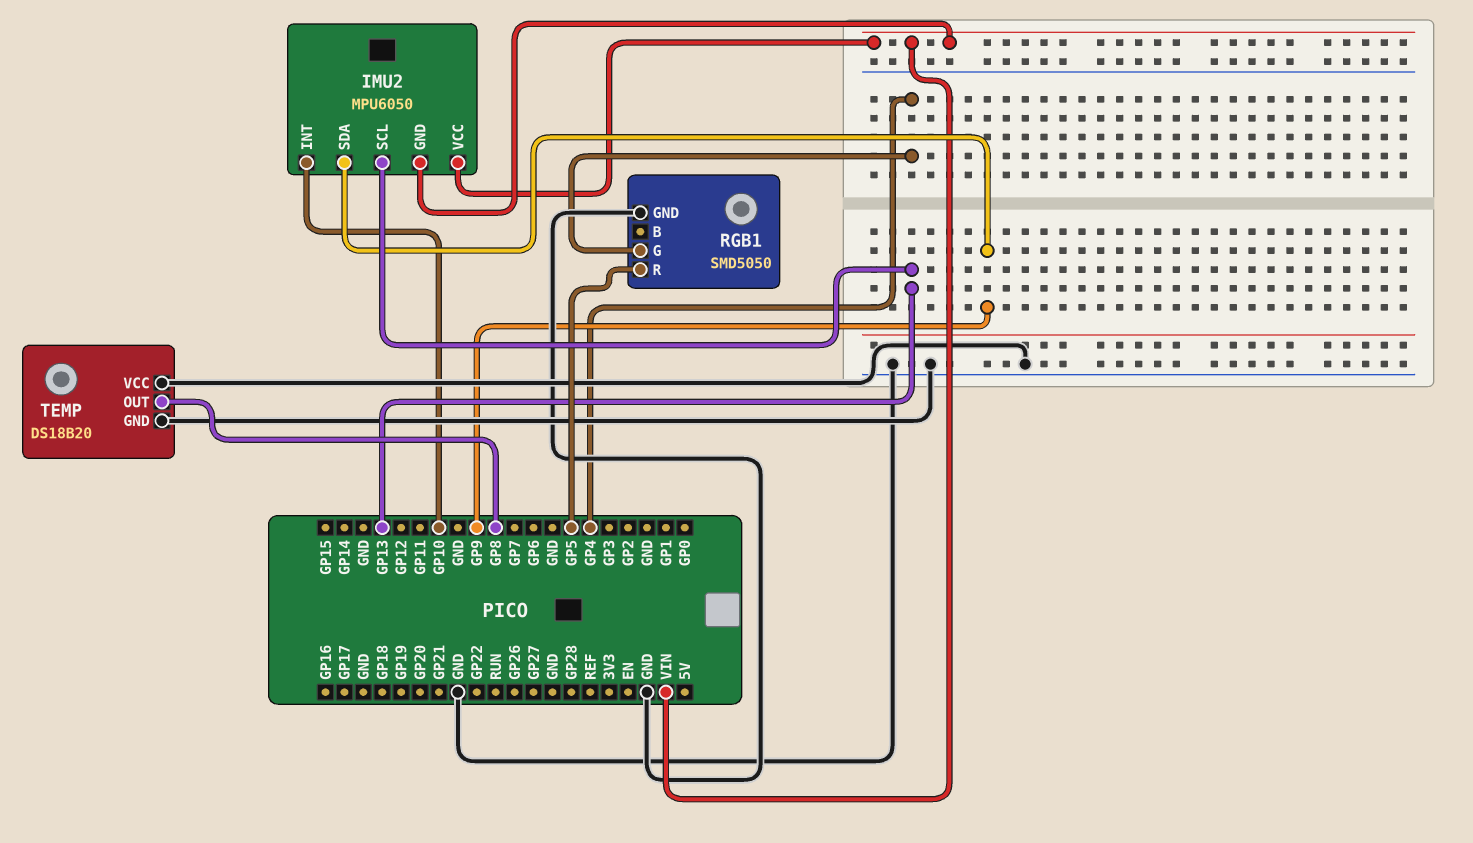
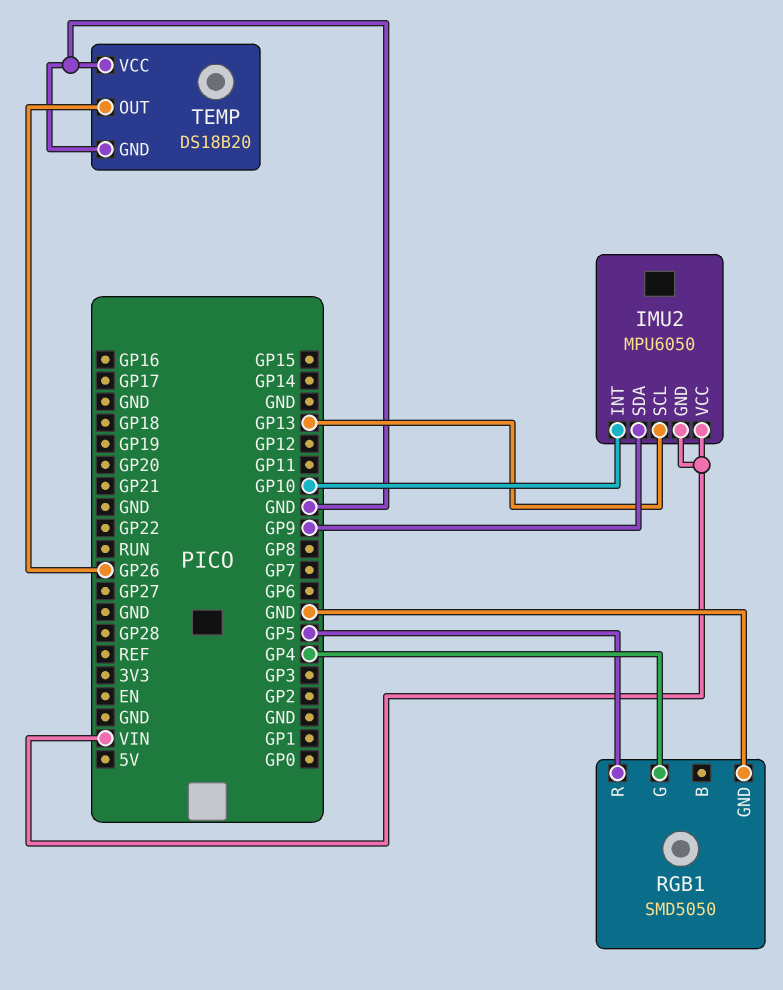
TEMP pin OUT: GP8 -> GP26

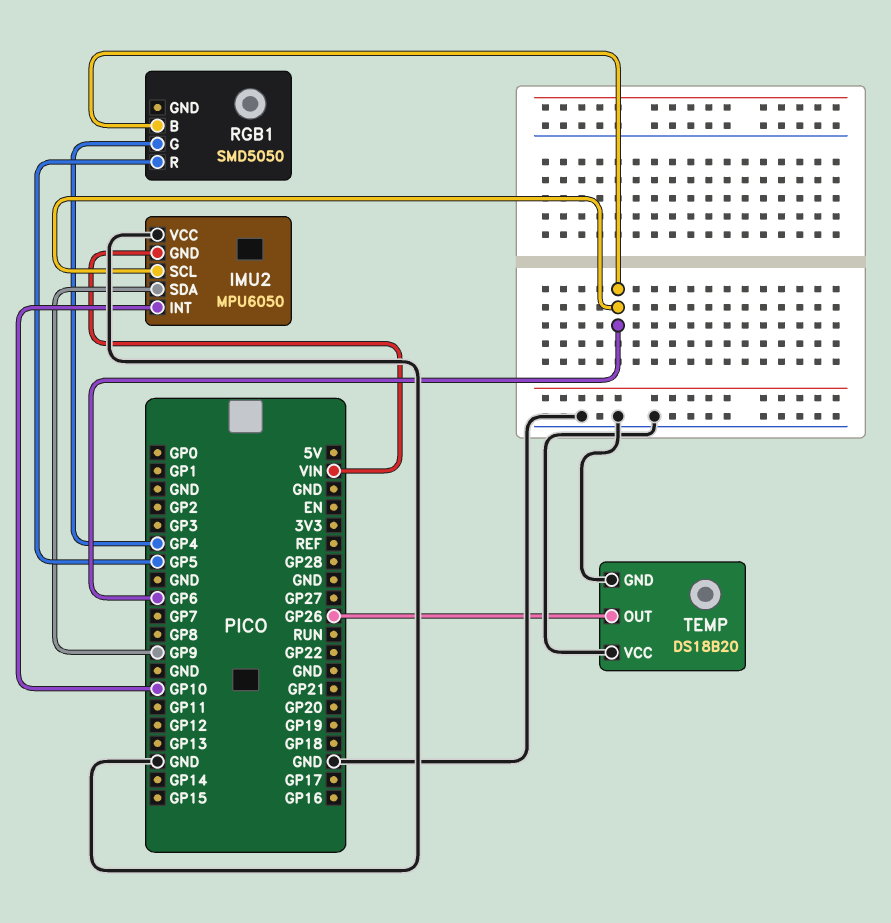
IMU2 pin SCL: GP13 -> GP6
IMU2 pin VCC: VIN -> GND
RGB1 pin B: none -> GP6
RGB1 pin GND: GND -> none

